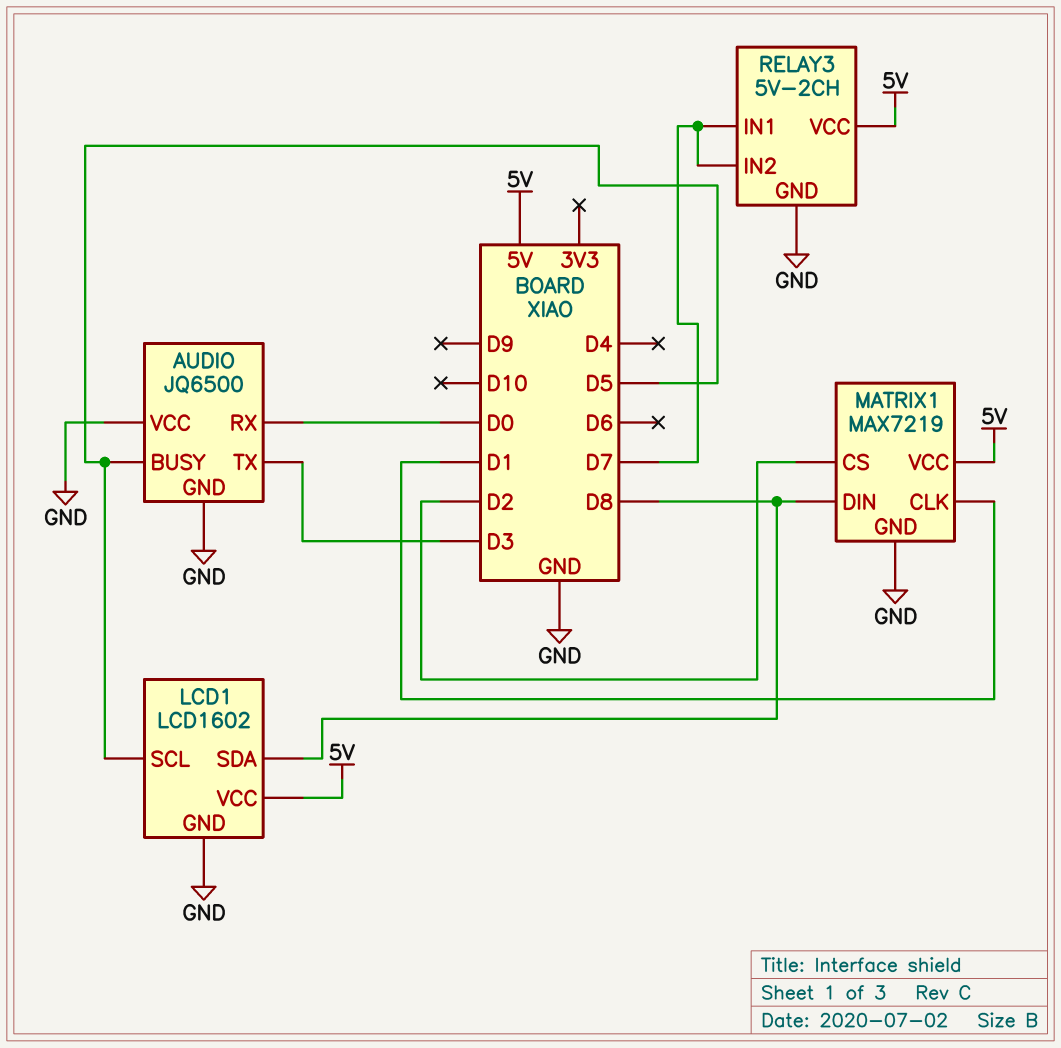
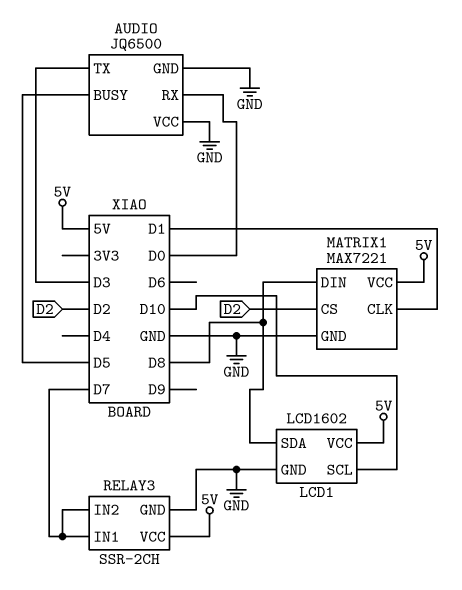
LCD1 pin SCL: D5 -> D10
MATRIX1: MAX7219 -> MAX7221
RELAY3: 5V-2CH -> SSR-2CH

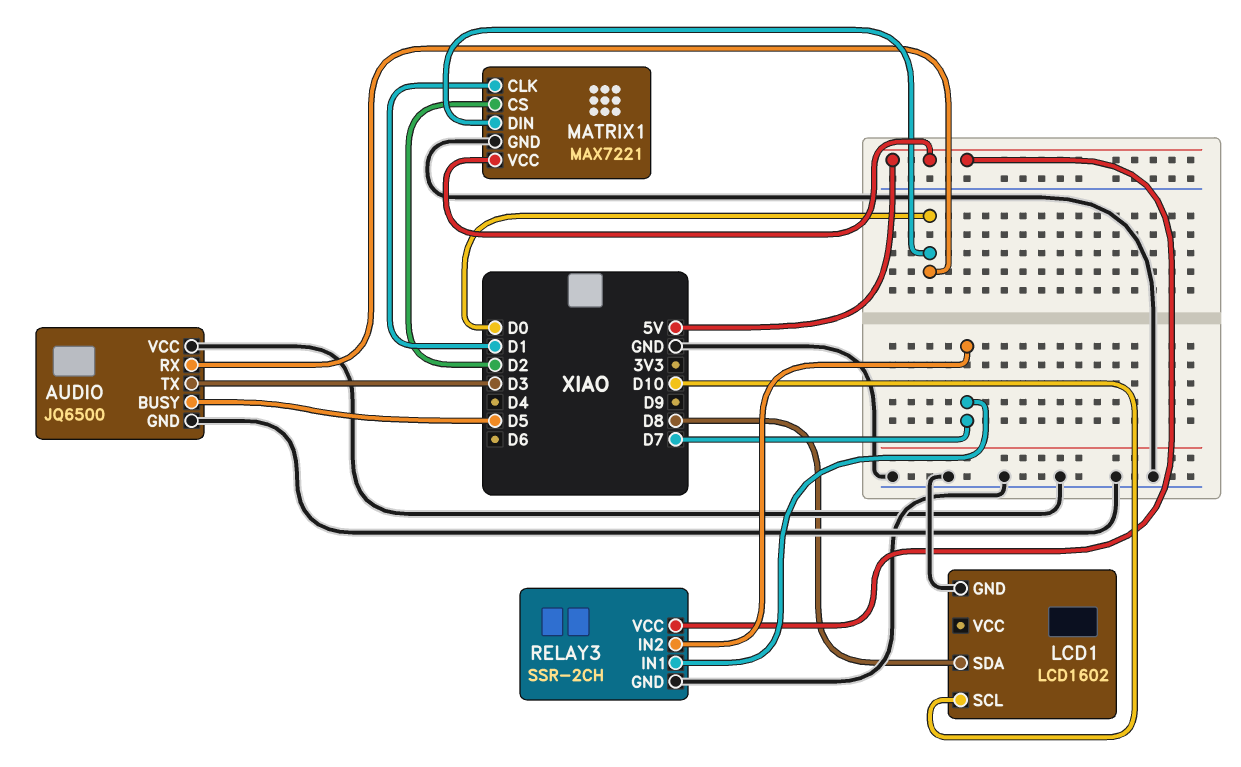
LCD1 pin VCC: 5V -> none
MATRIX1 pin DIN: D8 -> D0

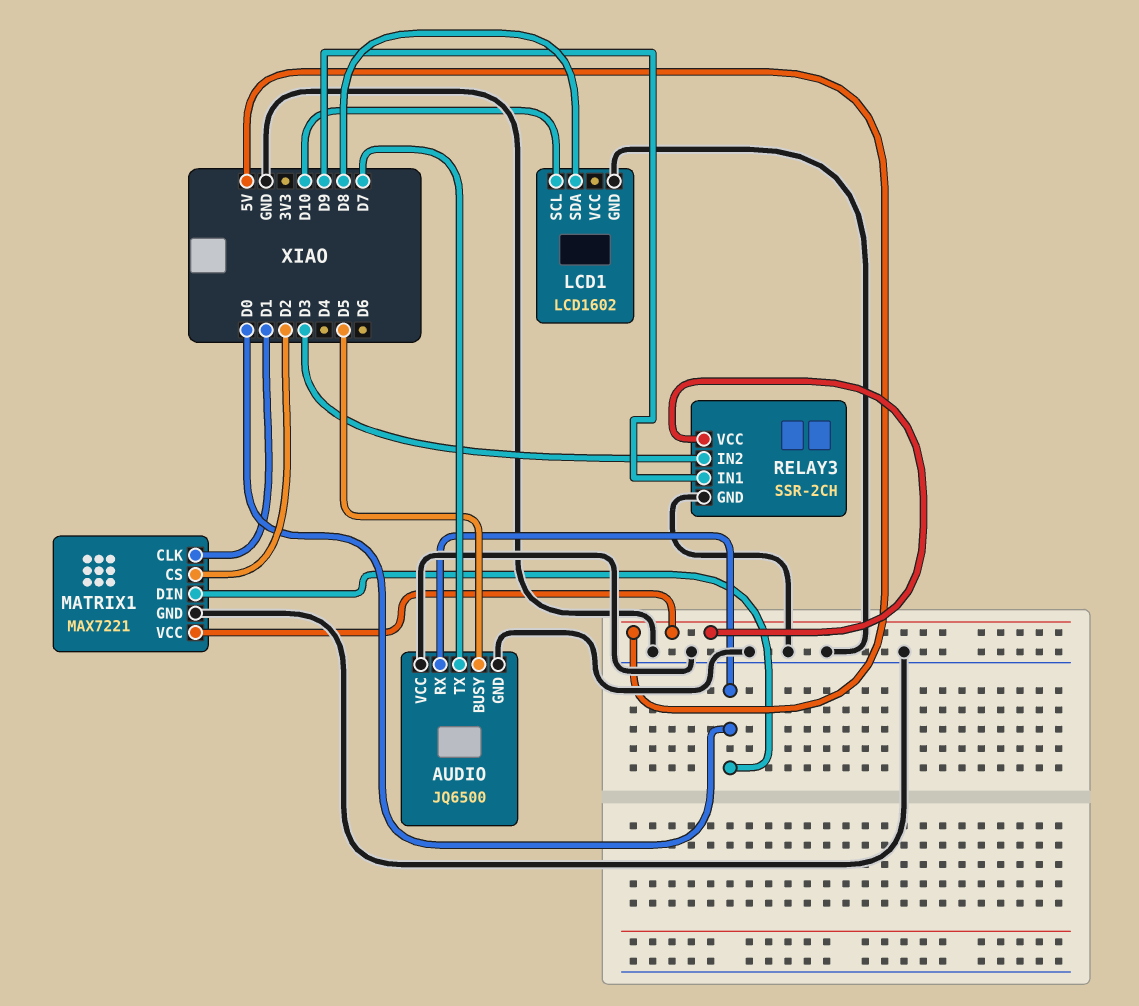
AUDIO pin TX: D3 -> D7
RELAY3 pin IN1: D7 -> D9
RELAY3 pin IN2: D7 -> D3

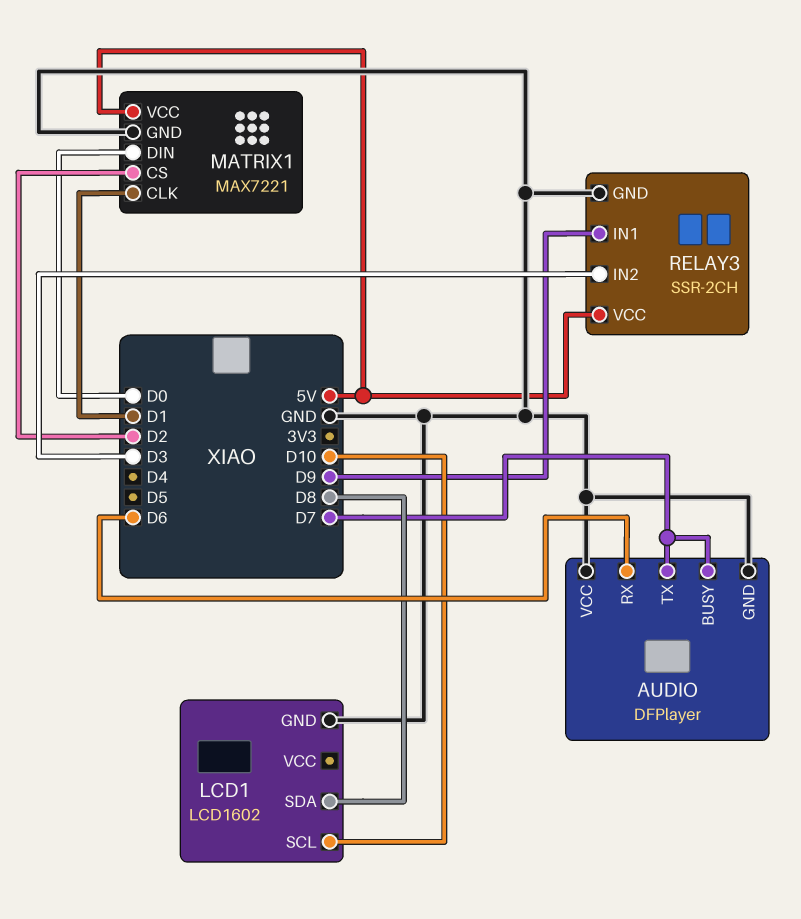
AUDIO: JQ6500 -> DFPlayer
AUDIO pin BUSY: D5 -> D7
AUDIO pin RX: D0 -> D6

